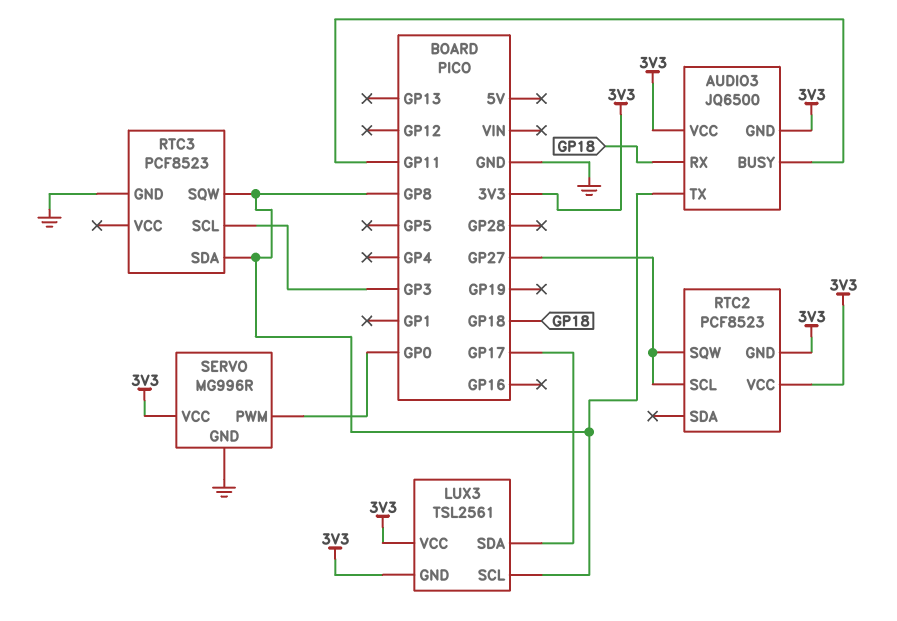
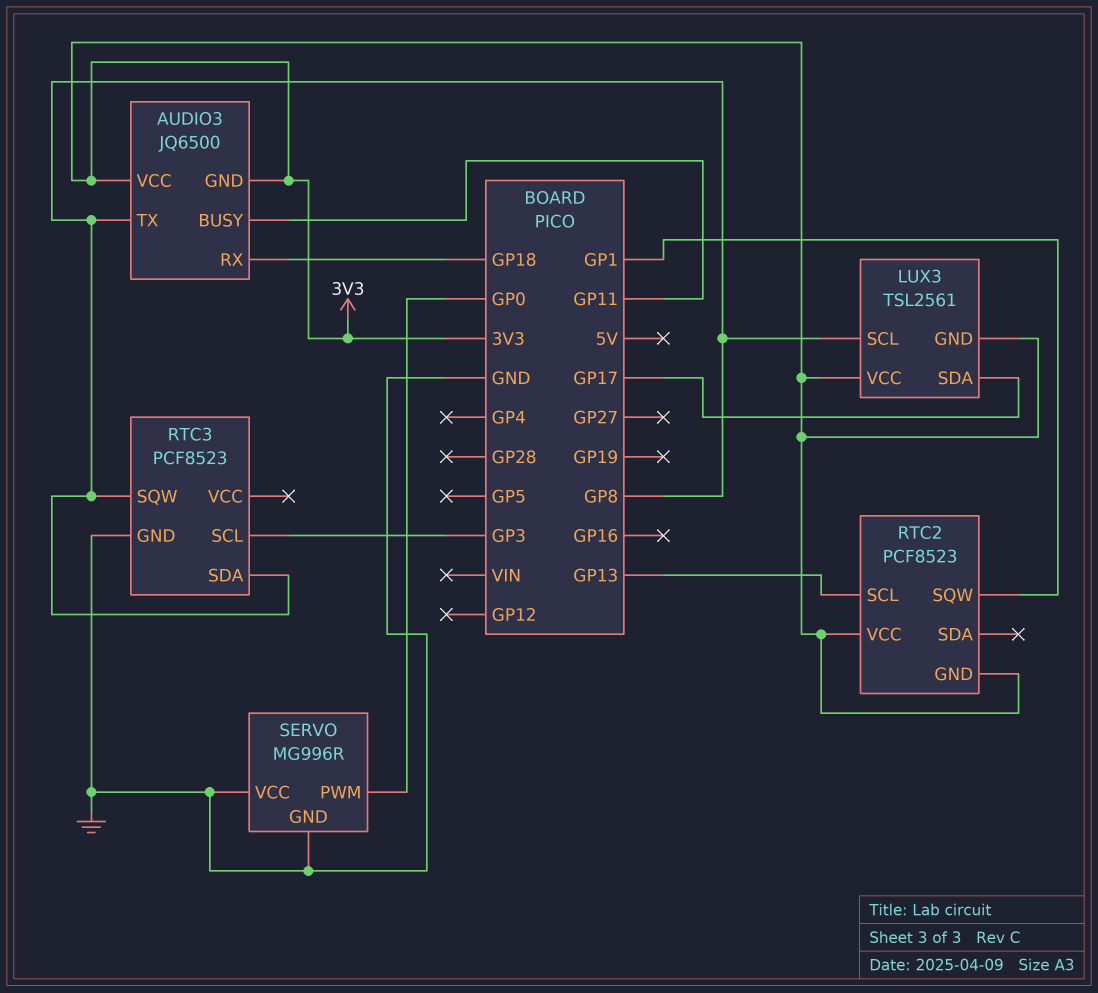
RTC2 pin SCL: GP27 -> GP13
RTC2 pin SQW: GP27 -> GP1
SERVO pin VCC: 3V3 -> GND

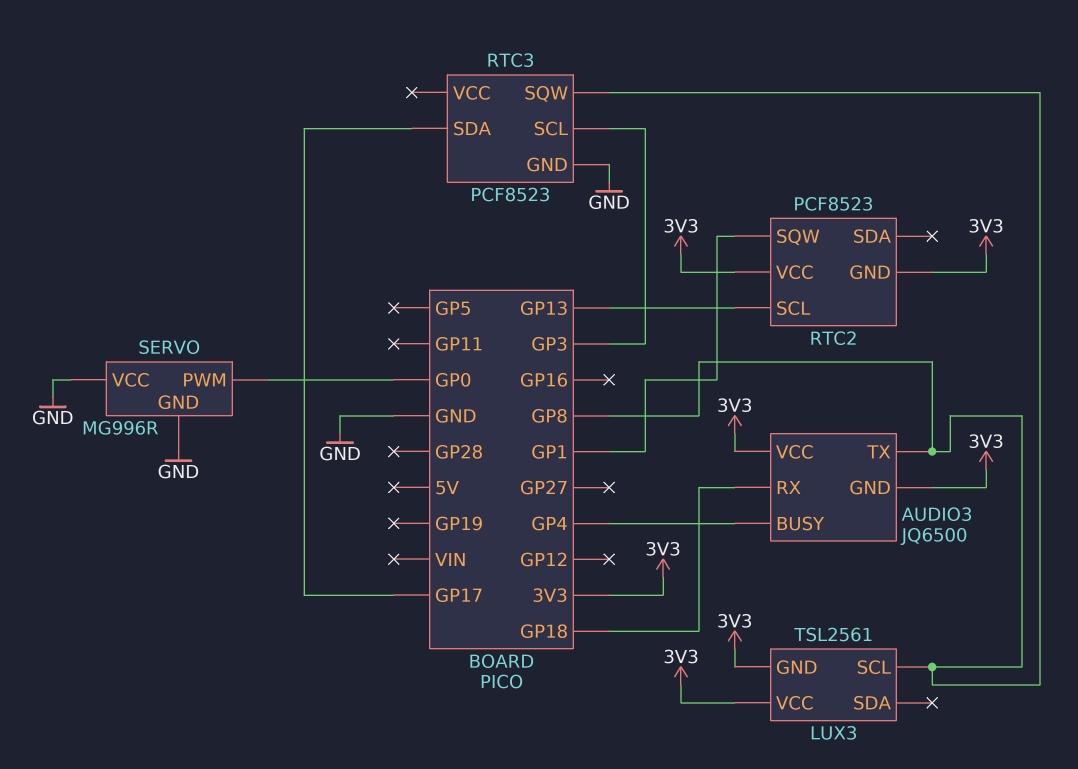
AUDIO3 pin BUSY: GP11 -> GP4
LUX3 pin SDA: GP17 -> none
RTC3 pin SDA: GP8 -> GP17

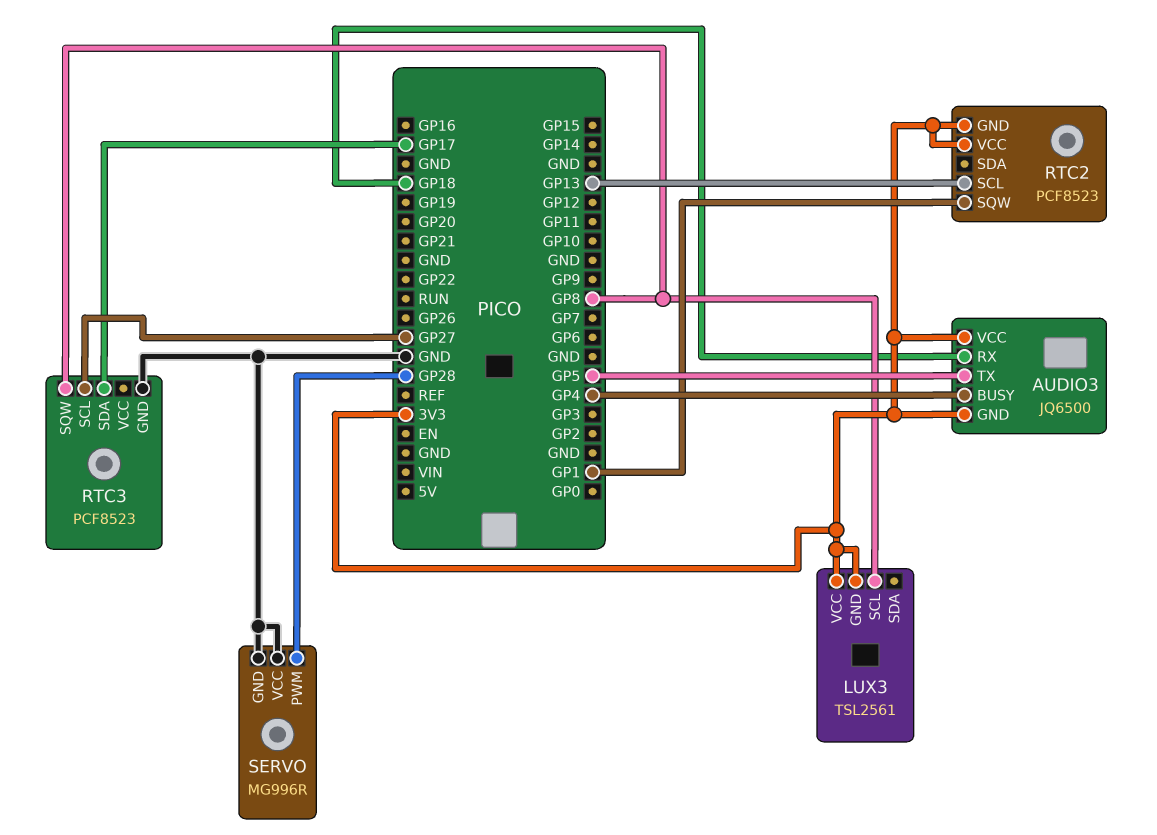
AUDIO3 pin TX: GP8 -> GP5
RTC3 pin SCL: GP3 -> GP27
SERVO pin PWM: GP0 -> GP28

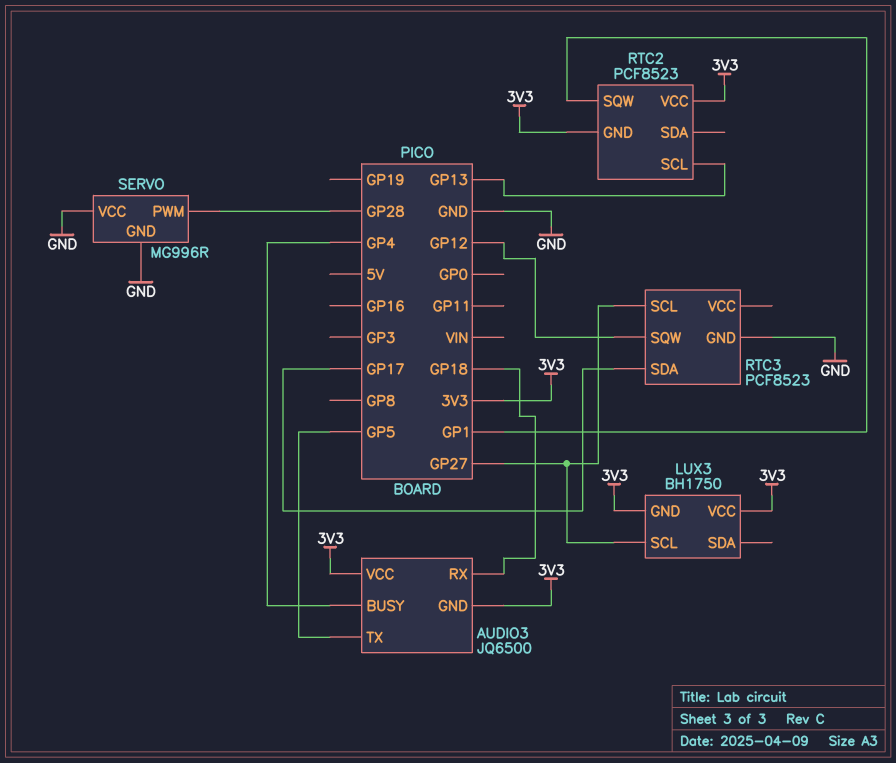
LUX3: TSL2561 -> BH1750
LUX3 pin SCL: GP8 -> GP27
RTC3 pin SQW: GP8 -> GP12

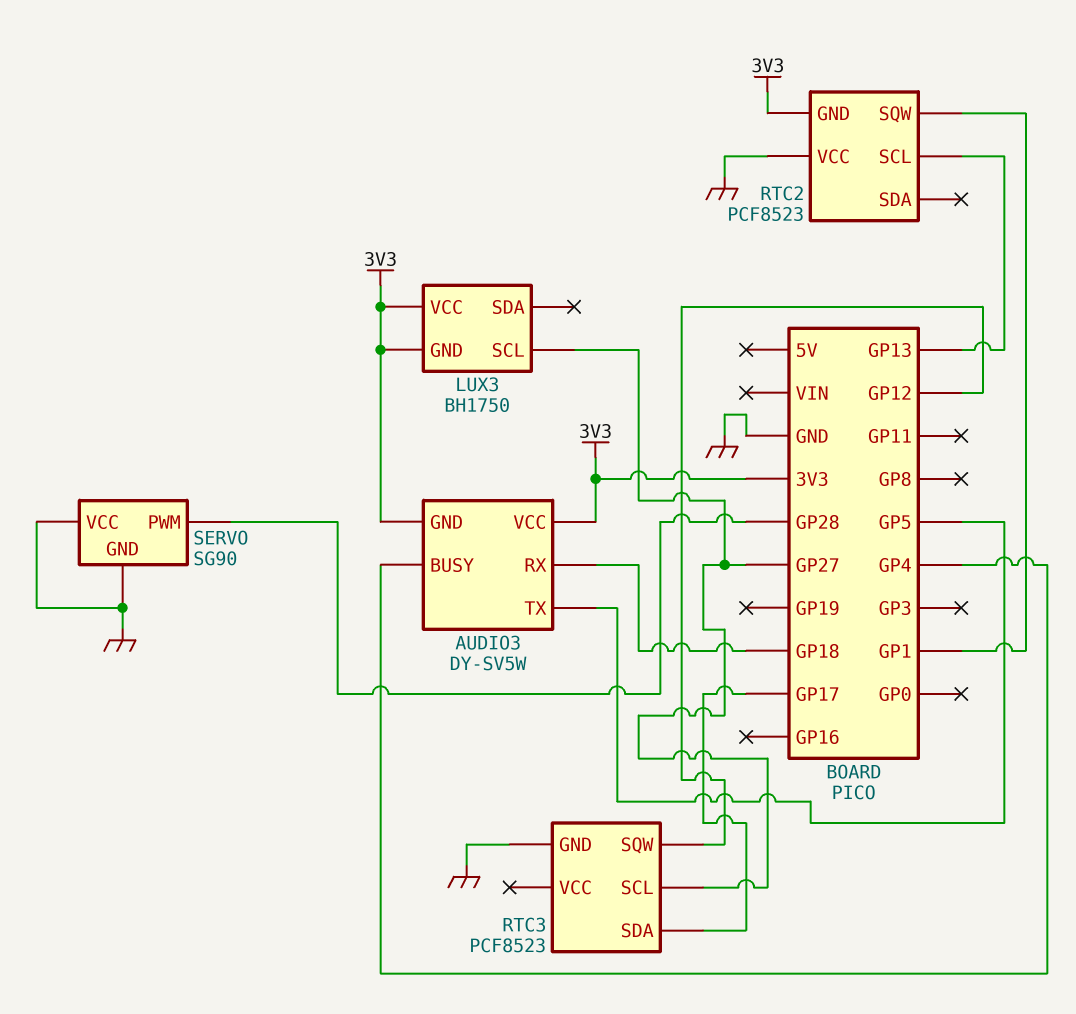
AUDIO3: JQ6500 -> DY-SV5W
RTC2 pin VCC: 3V3 -> GND
SERVO: MG996R -> SG90

